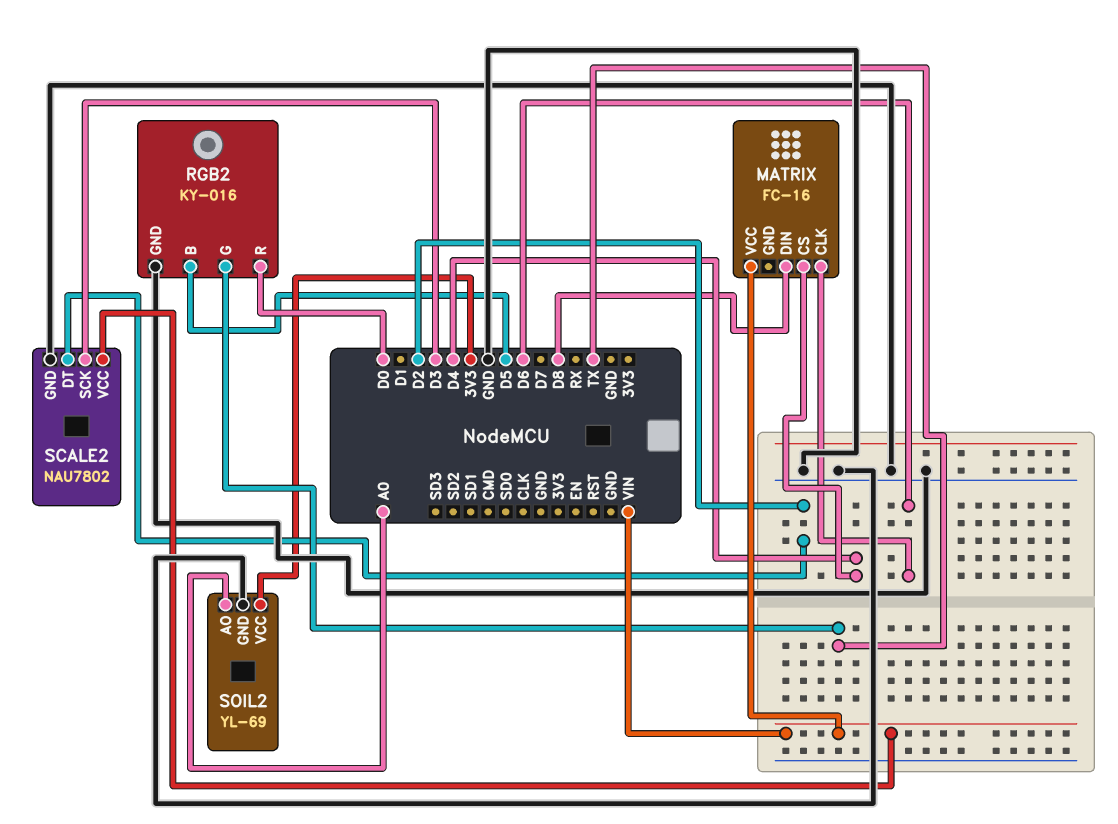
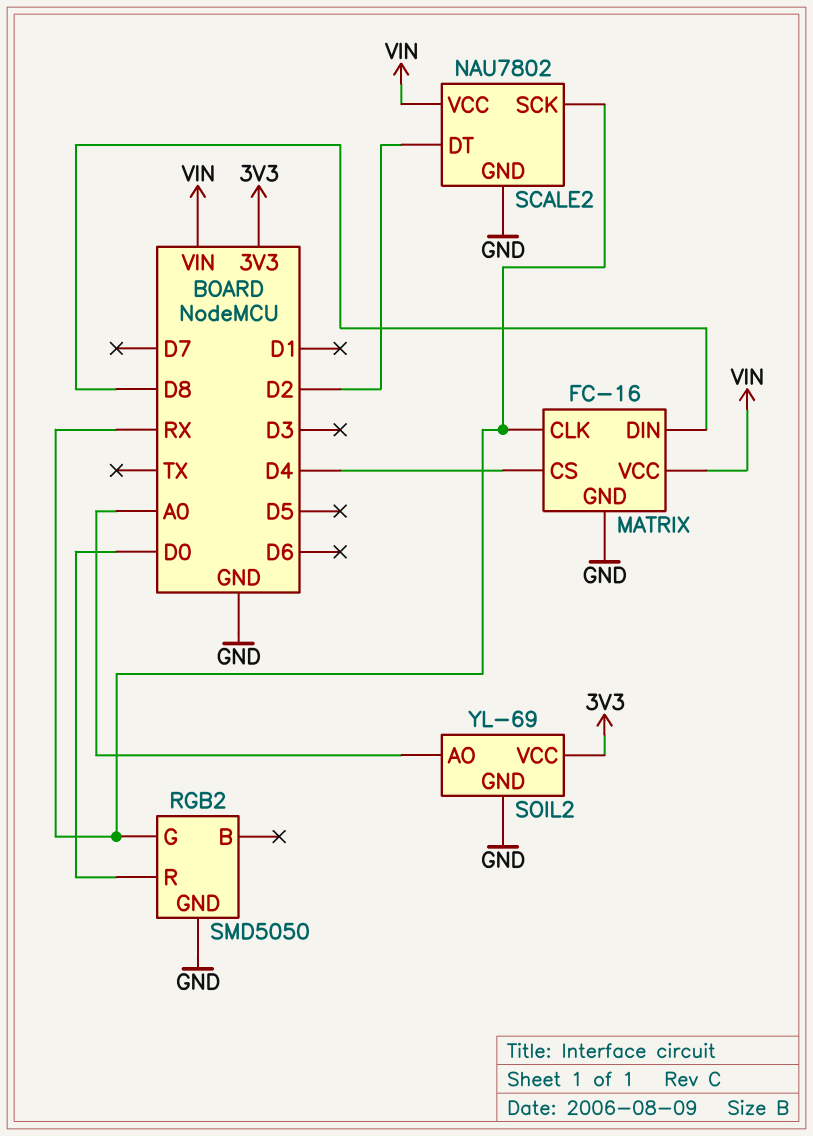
MATRIX pin CLK: D6 -> RX
MATRIX pin GND: none -> GND
RGB2: KY-016 -> SMD5050
RGB2 pin B: D5 -> none
RGB2 pin G: TX -> RX
SCALE2 pin SCK: D3 -> RX

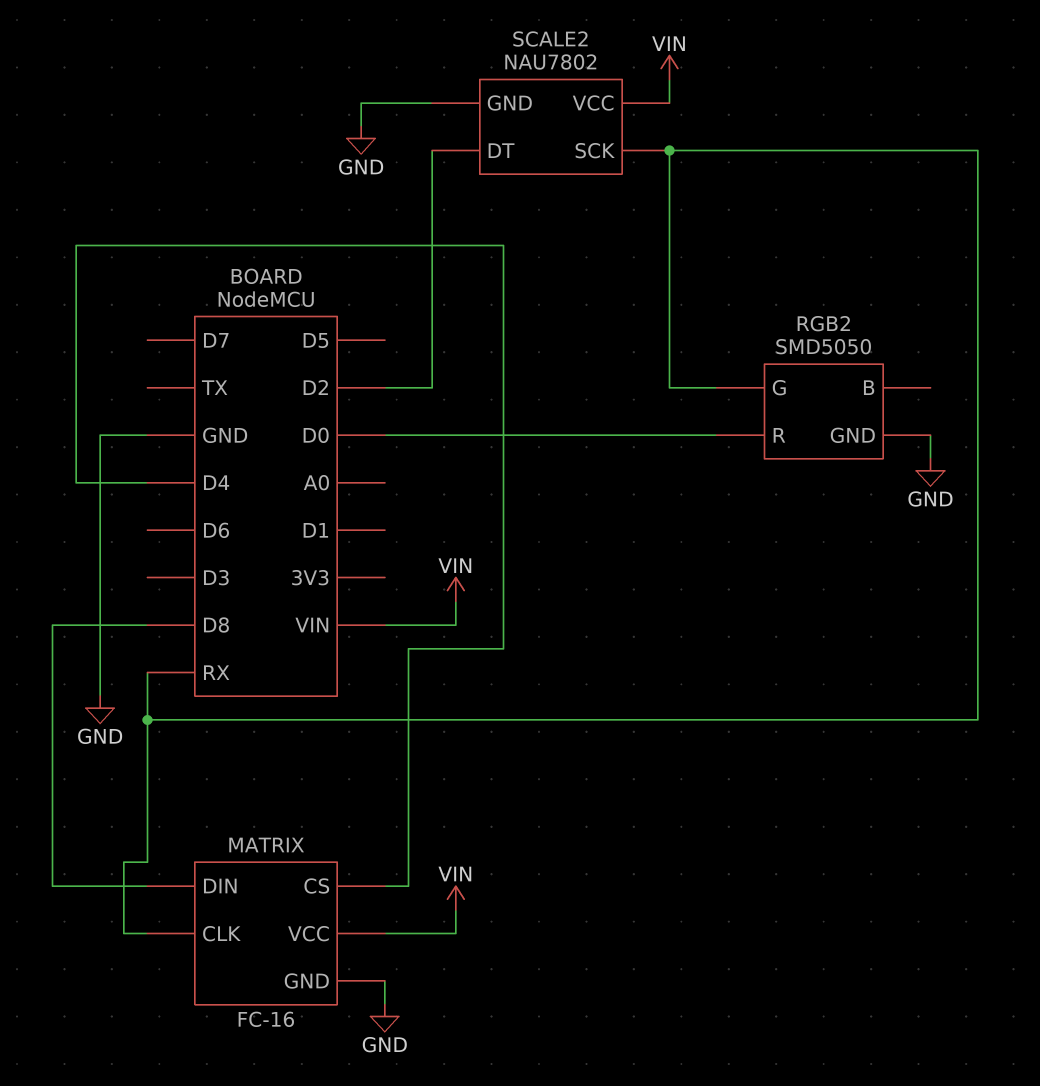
SOIL2: YL-69 -> none
SOIL2 pin AO: A0 -> none
SOIL2 pin GND: GND -> none
SOIL2 pin VCC: 3V3 -> none

